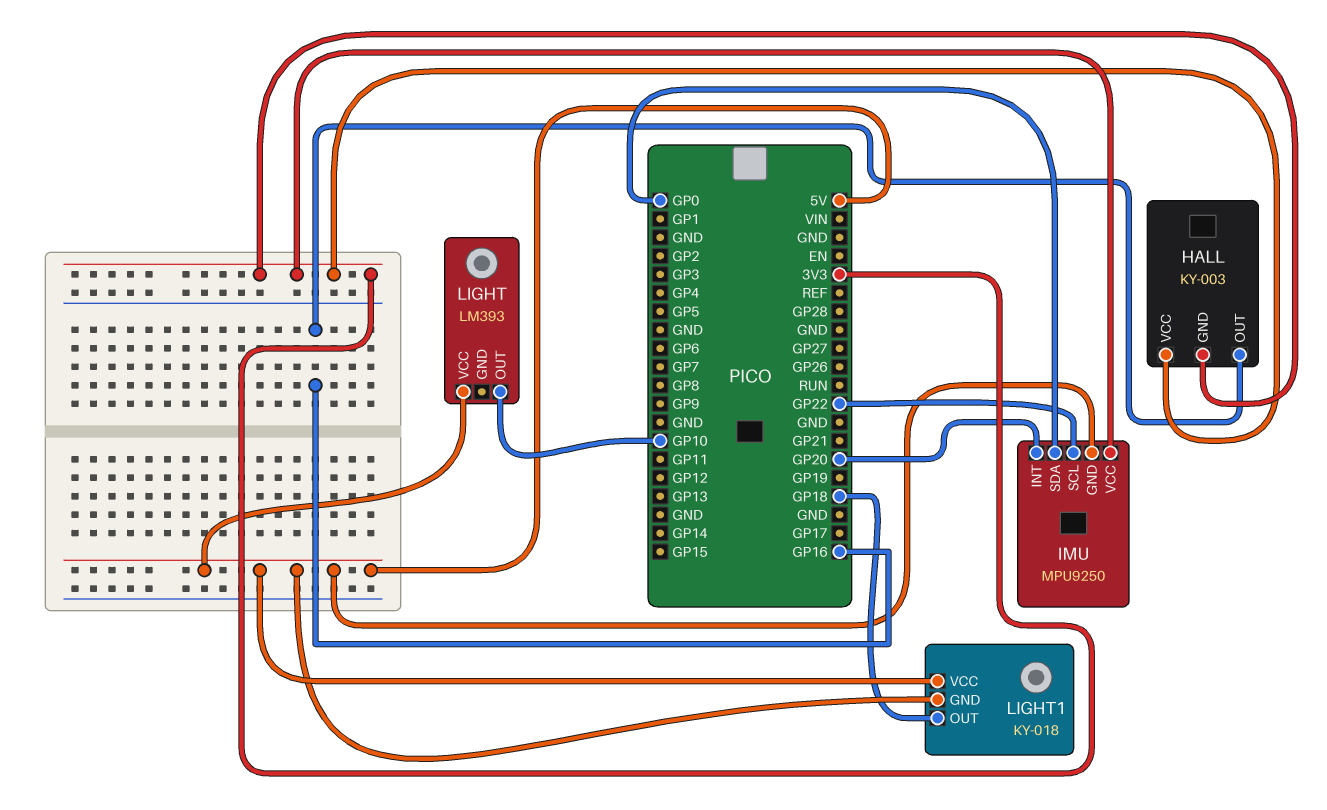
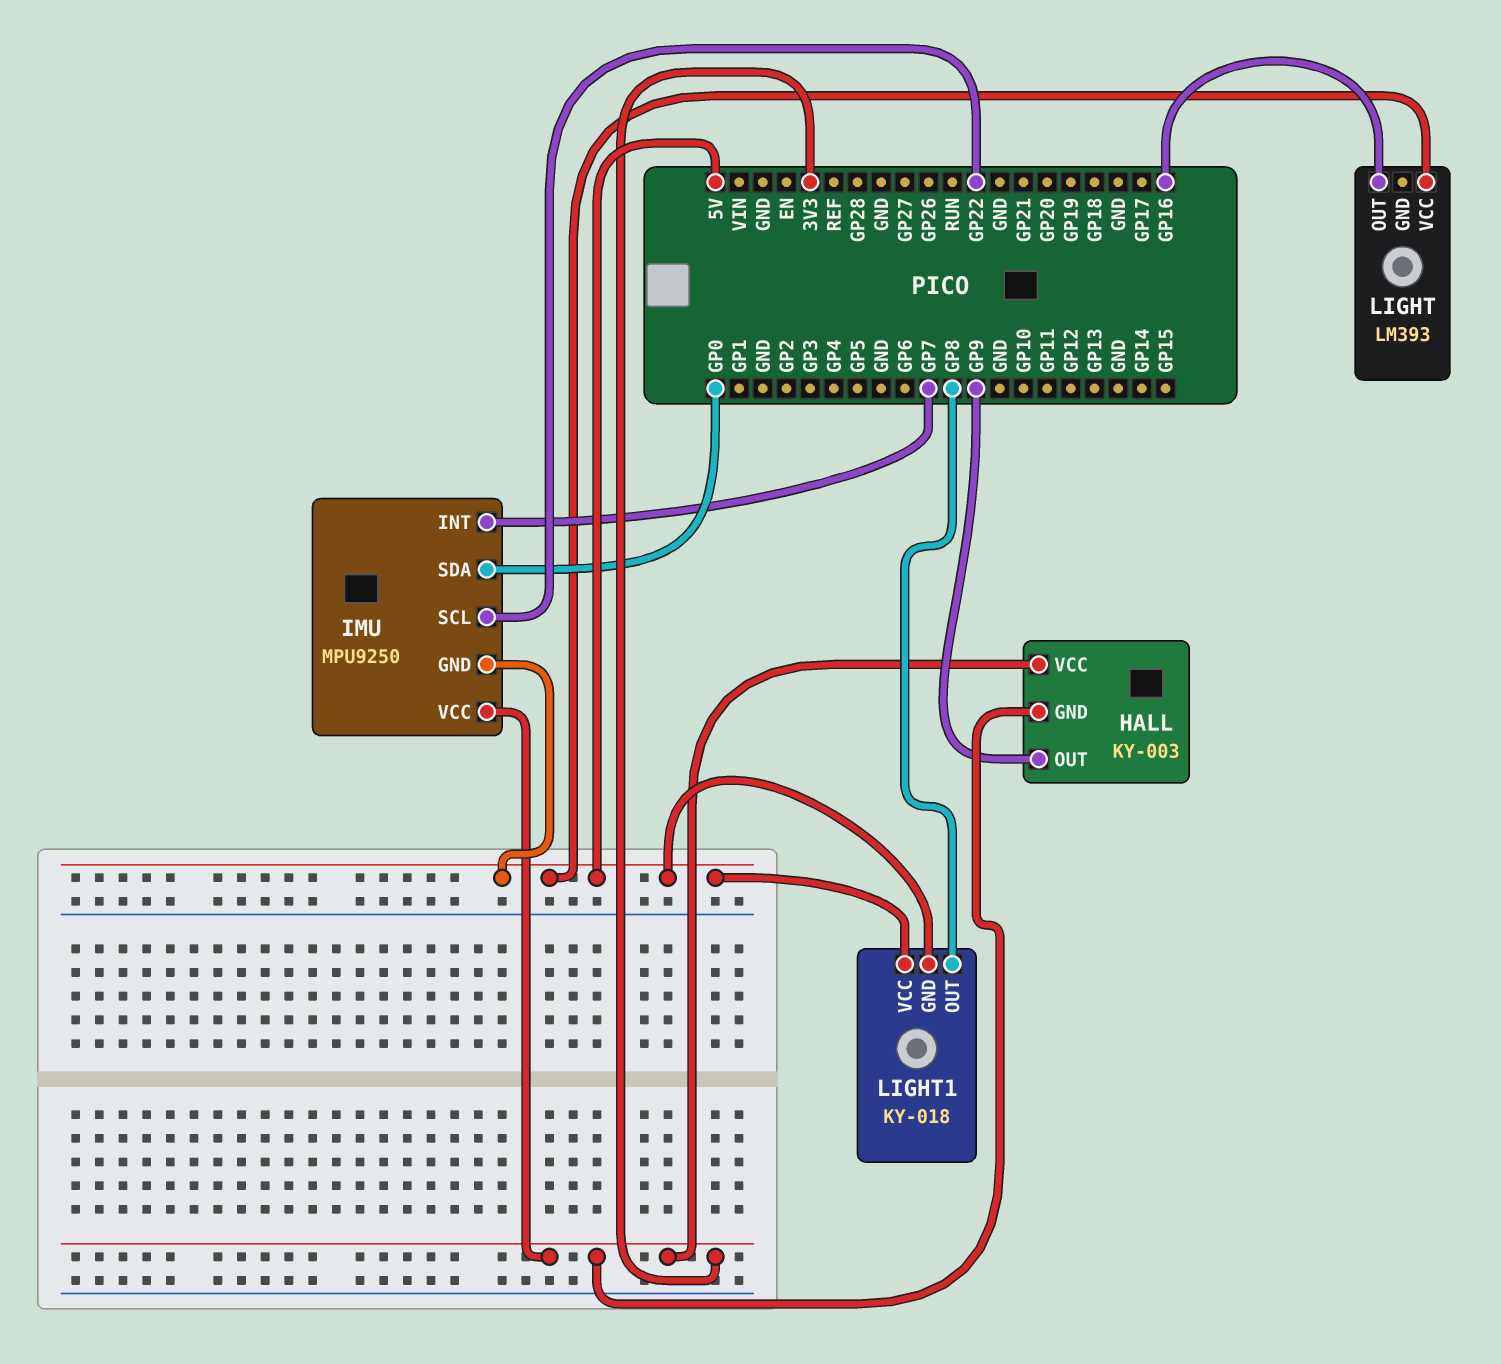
HALL pin OUT: GP16 -> GP9
IMU pin INT: GP20 -> GP7
LIGHT pin OUT: GP10 -> GP16
LIGHT1 pin OUT: GP18 -> GP8

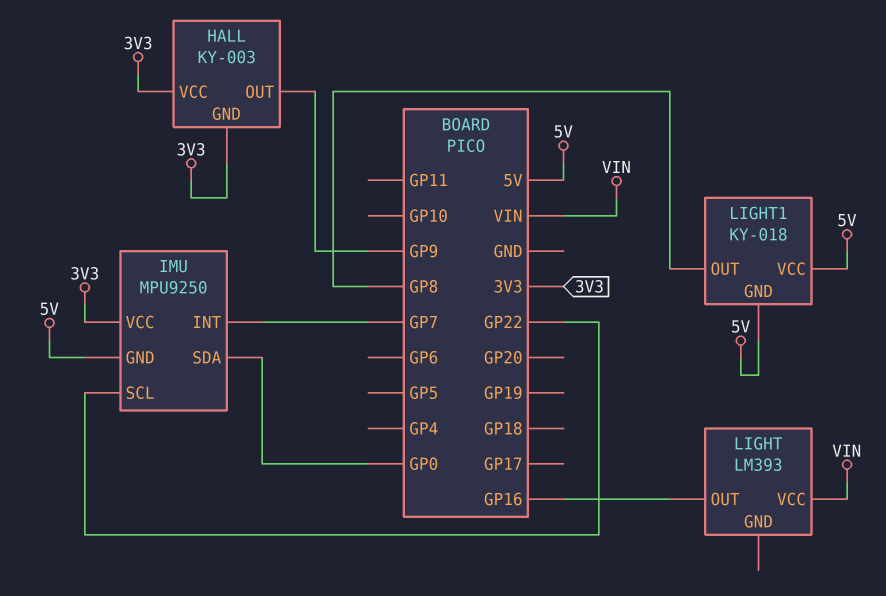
LIGHT pin VCC: 5V -> VIN

